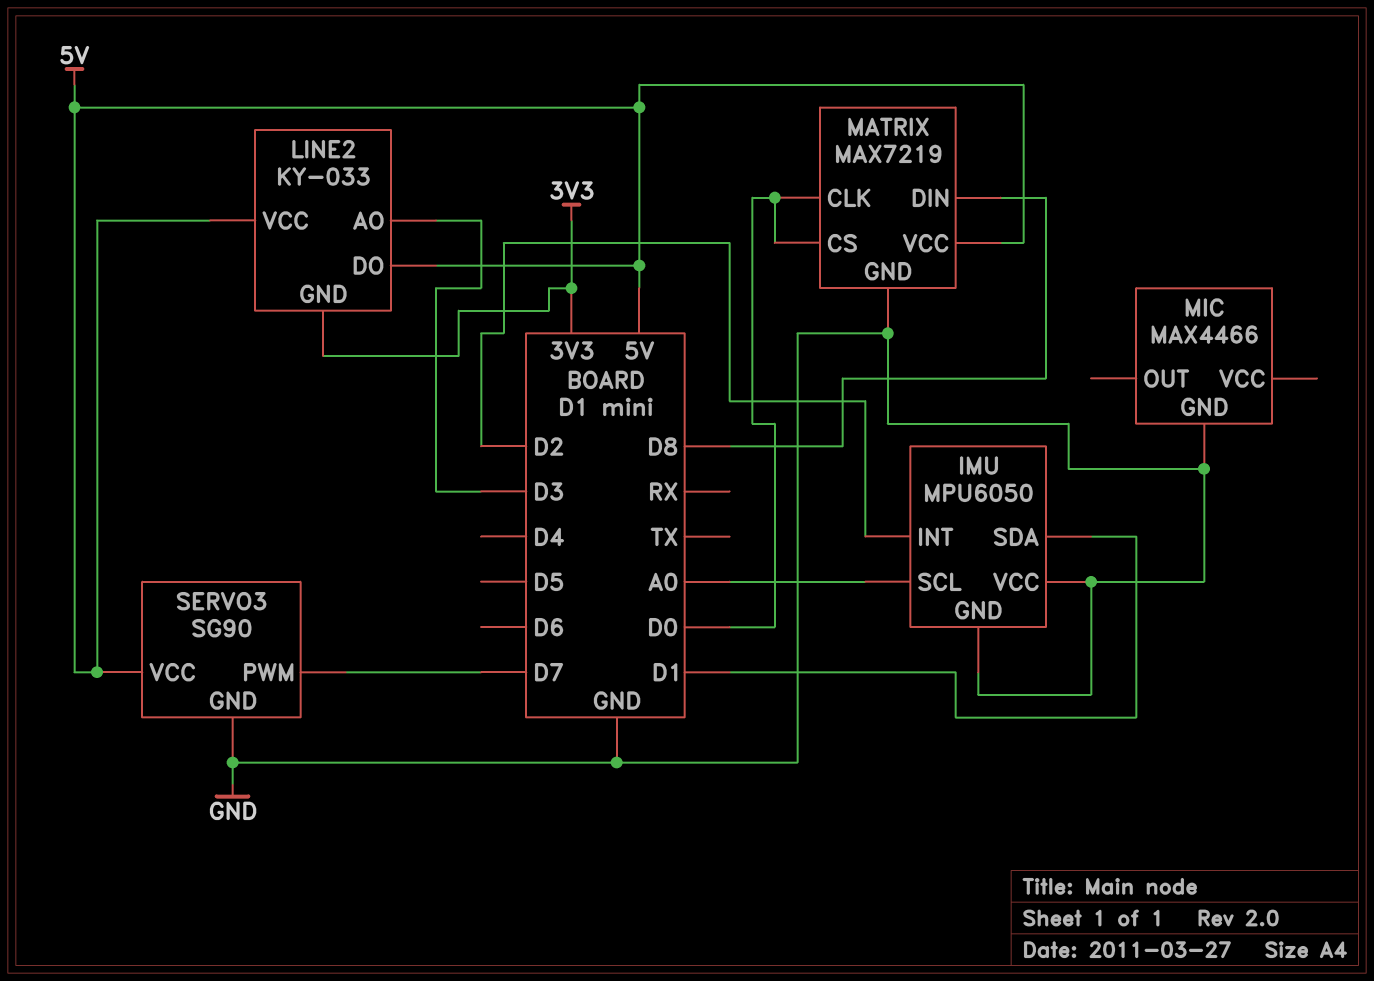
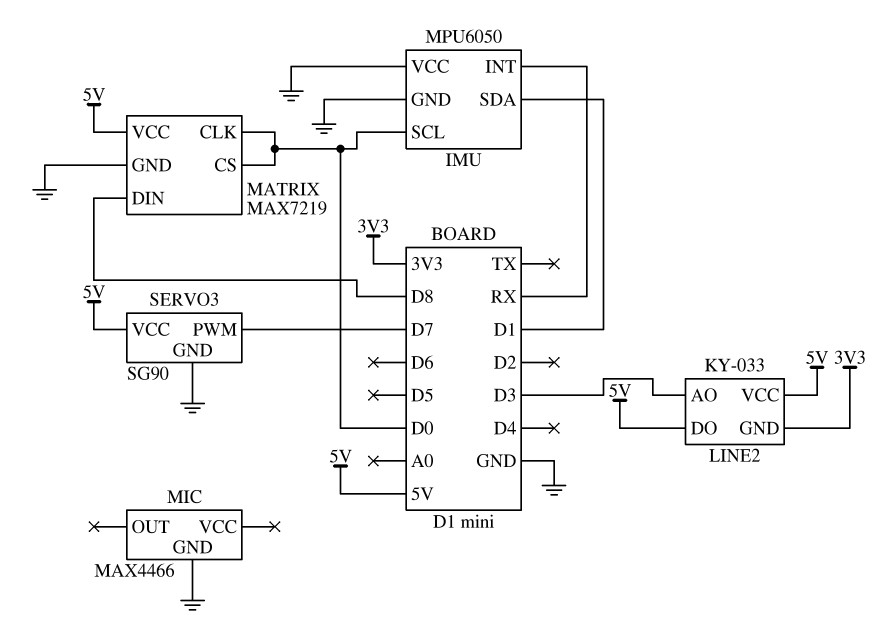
IMU pin INT: D2 -> RX
IMU pin SCL: A0 -> D0

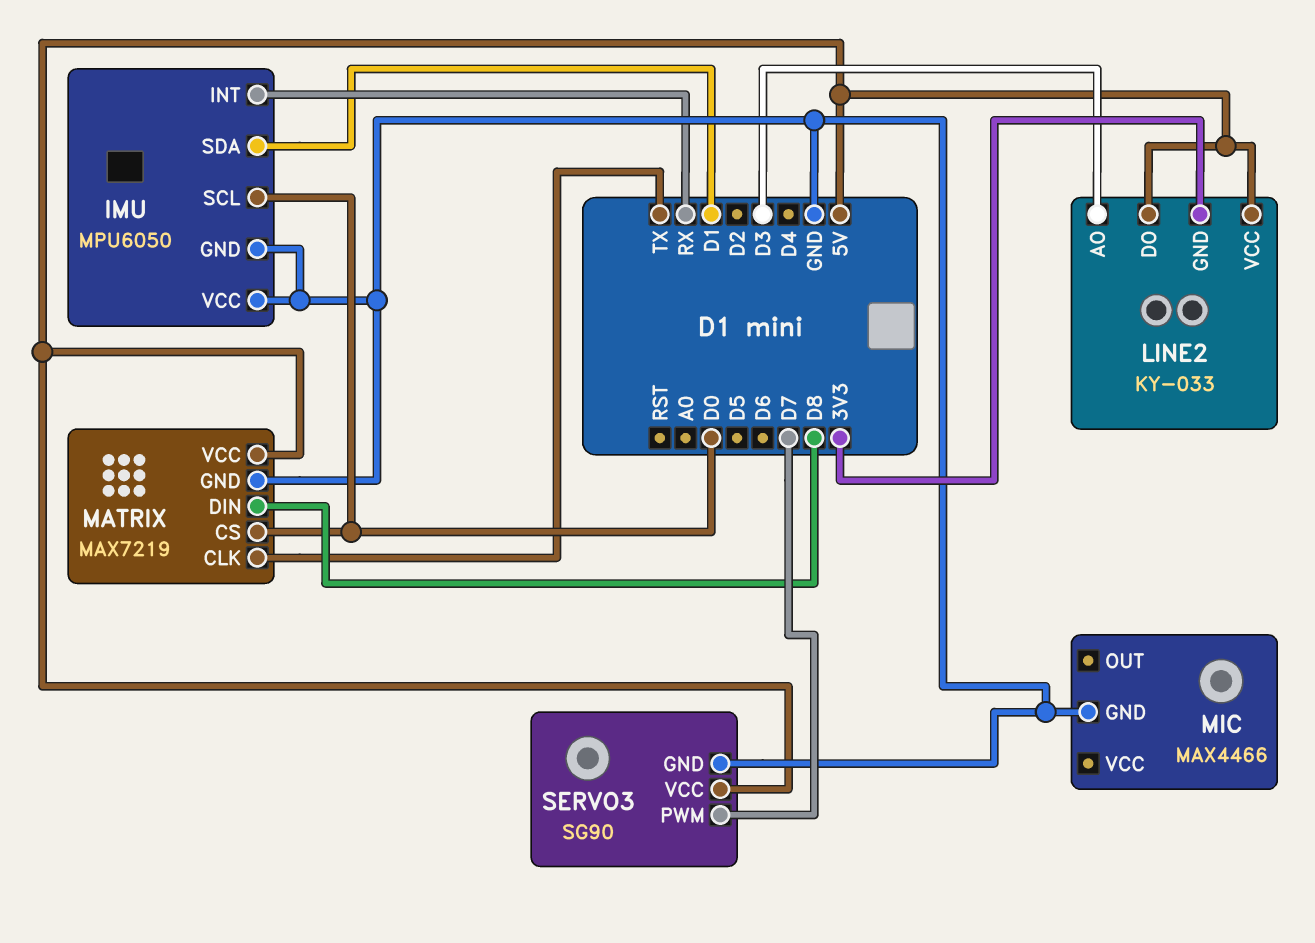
MATRIX pin CLK: D0 -> TX

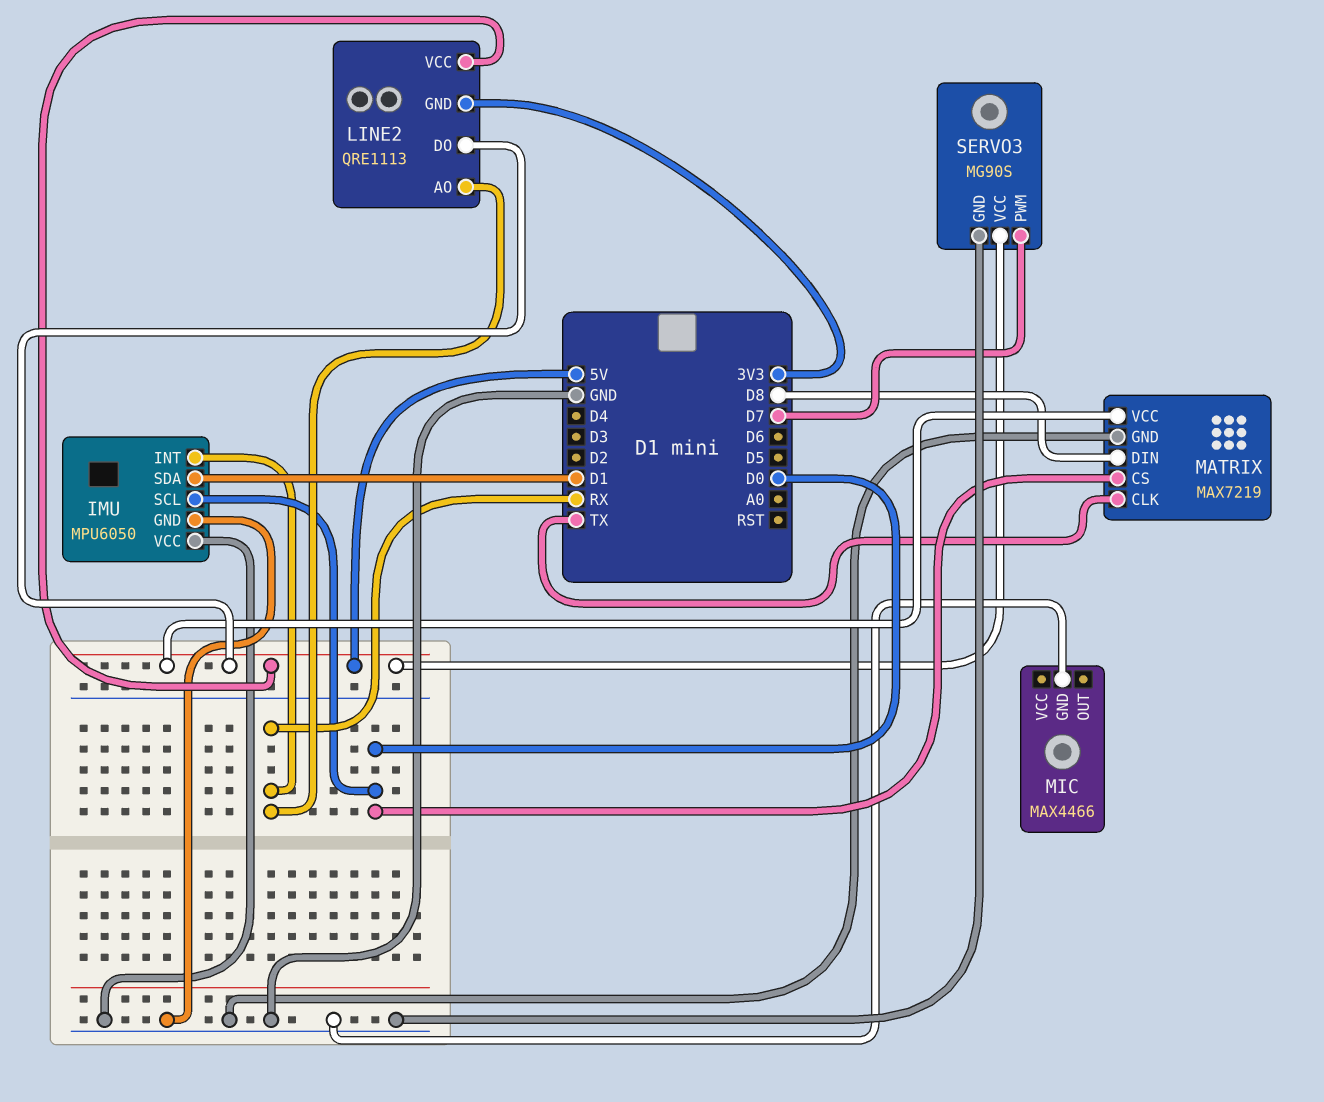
LINE2: KY-033 -> QRE1113
LINE2 pin AO: D3 -> RX
SERVO3: SG90 -> MG90S

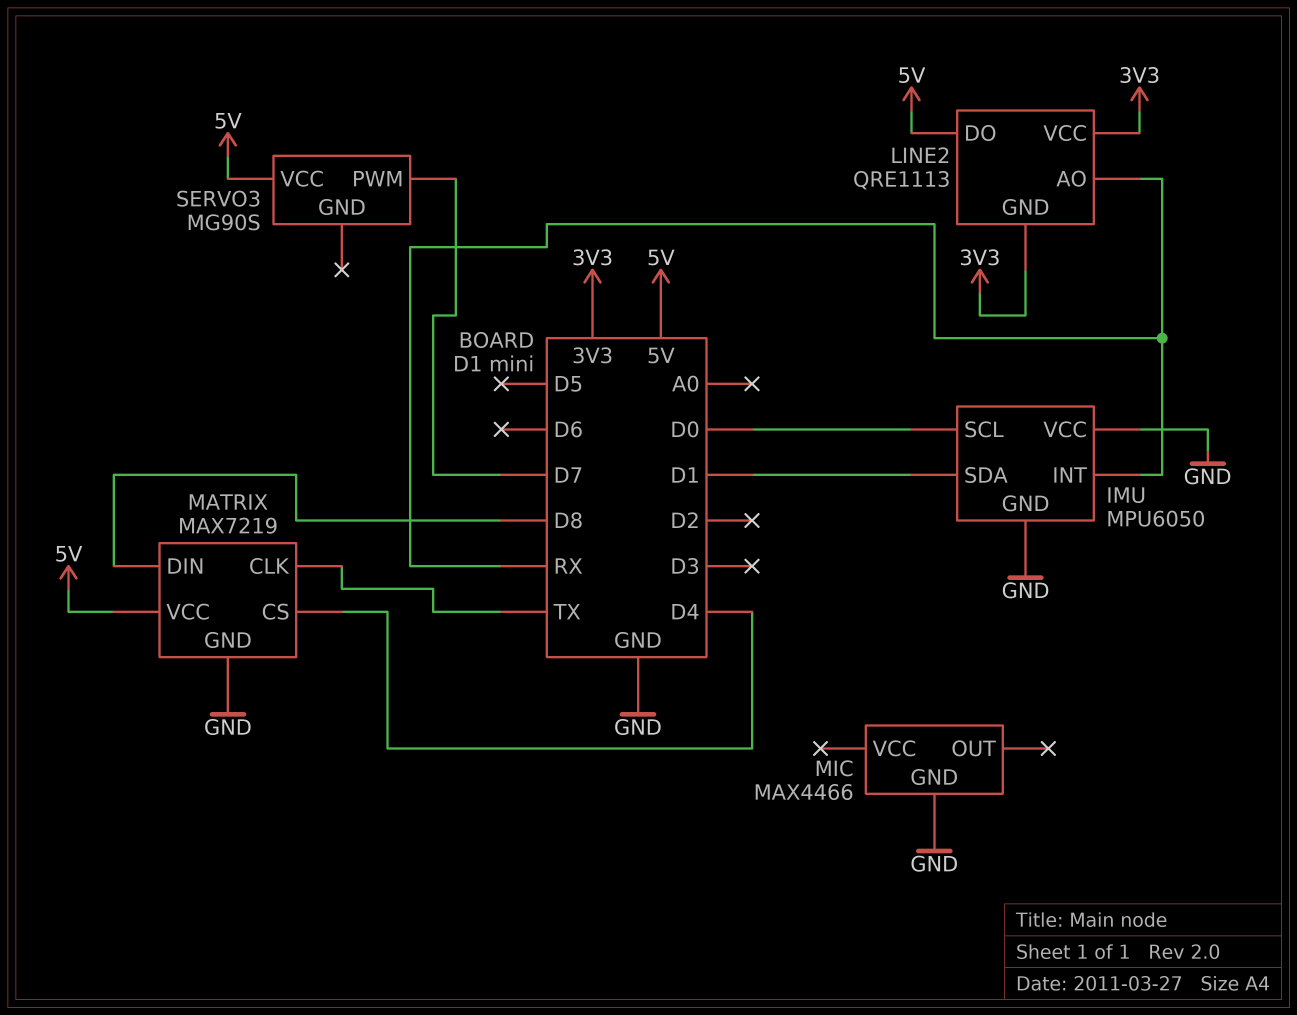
LINE2 pin VCC: 5V -> 3V3
MATRIX pin CS: D0 -> D4
SERVO3 pin GND: GND -> none

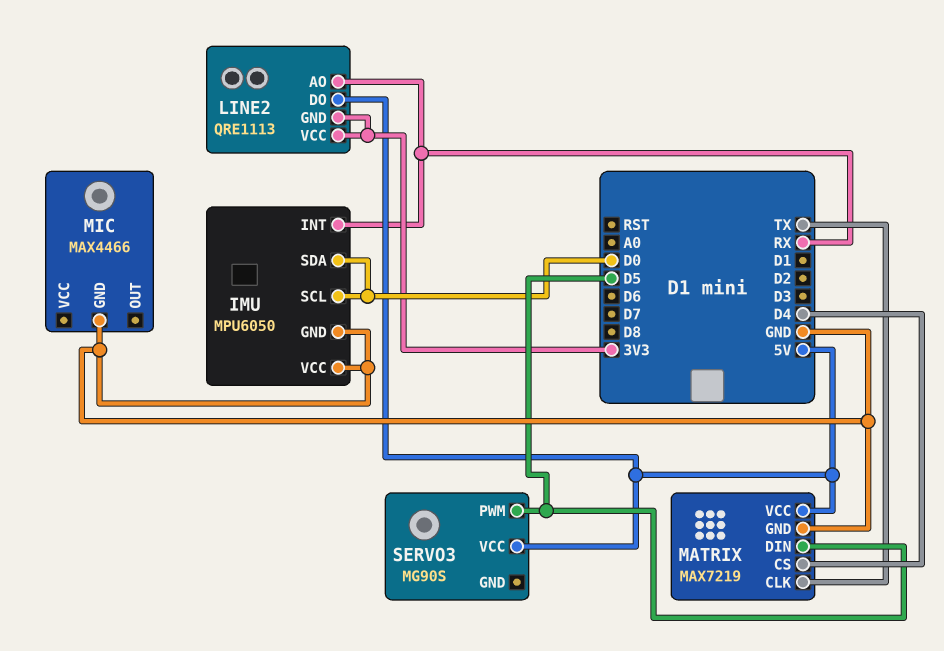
IMU pin SDA: D1 -> D0
MATRIX pin DIN: D8 -> D5
SERVO3 pin PWM: D7 -> D5

